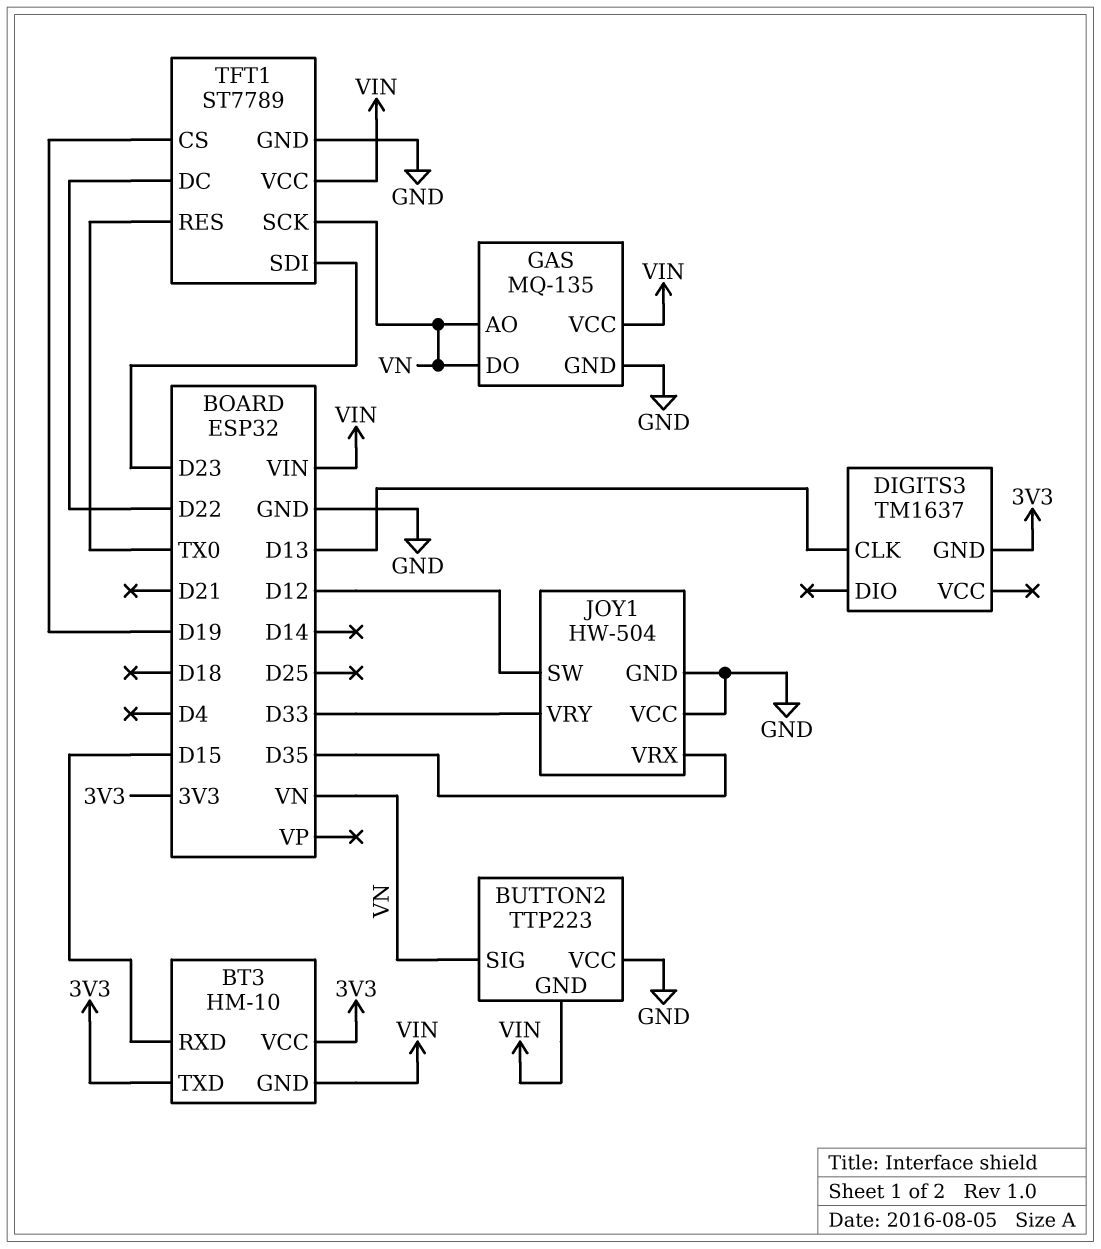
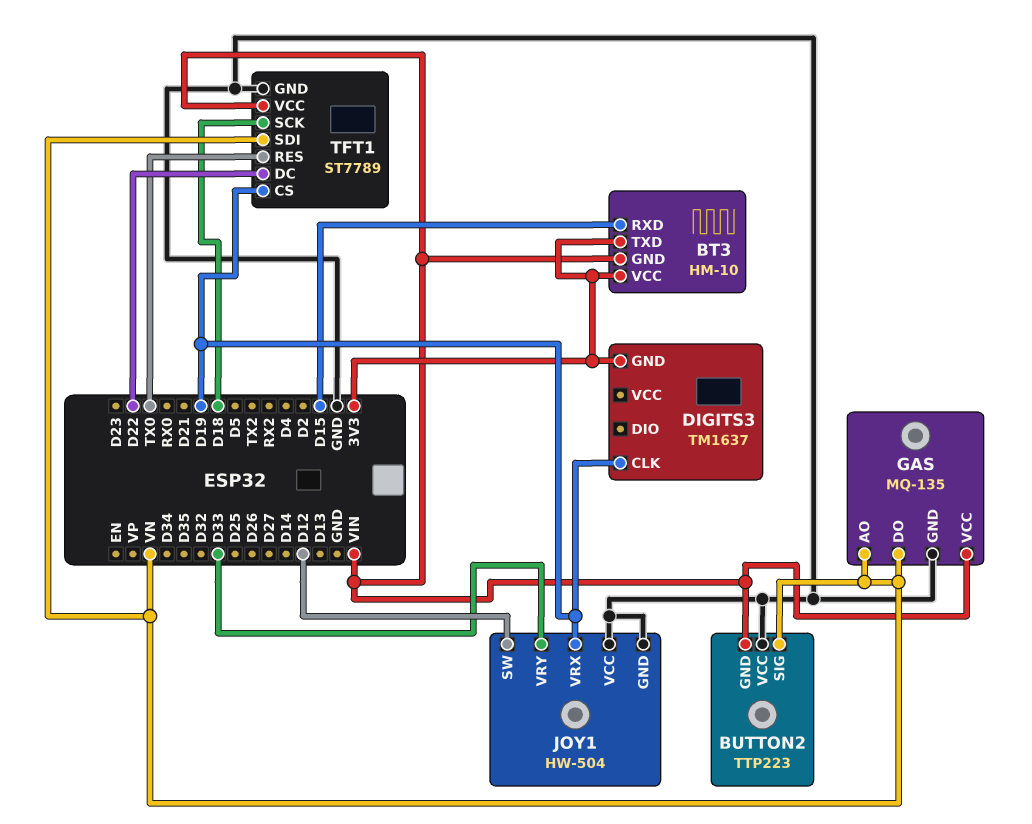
DIGITS3 pin CLK: D13 -> D19
JOY1 pin VRX: D35 -> D19
TFT1 pin SCK: VN -> D18
TFT1 pin SDI: D23 -> VN

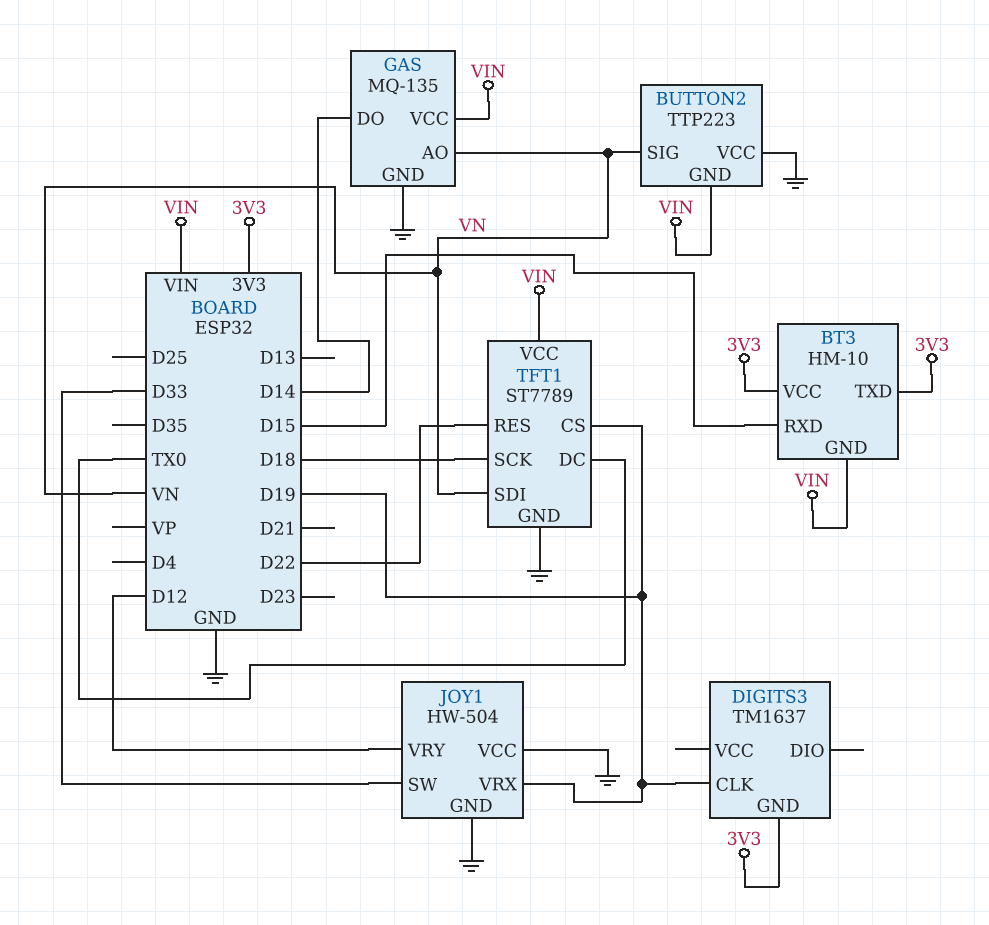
GAS pin DO: VN -> D14
JOY1 pin SW: D12 -> D33
JOY1 pin VRY: D33 -> D12
TFT1 pin DC: D22 -> TX0
TFT1 pin RES: TX0 -> D22

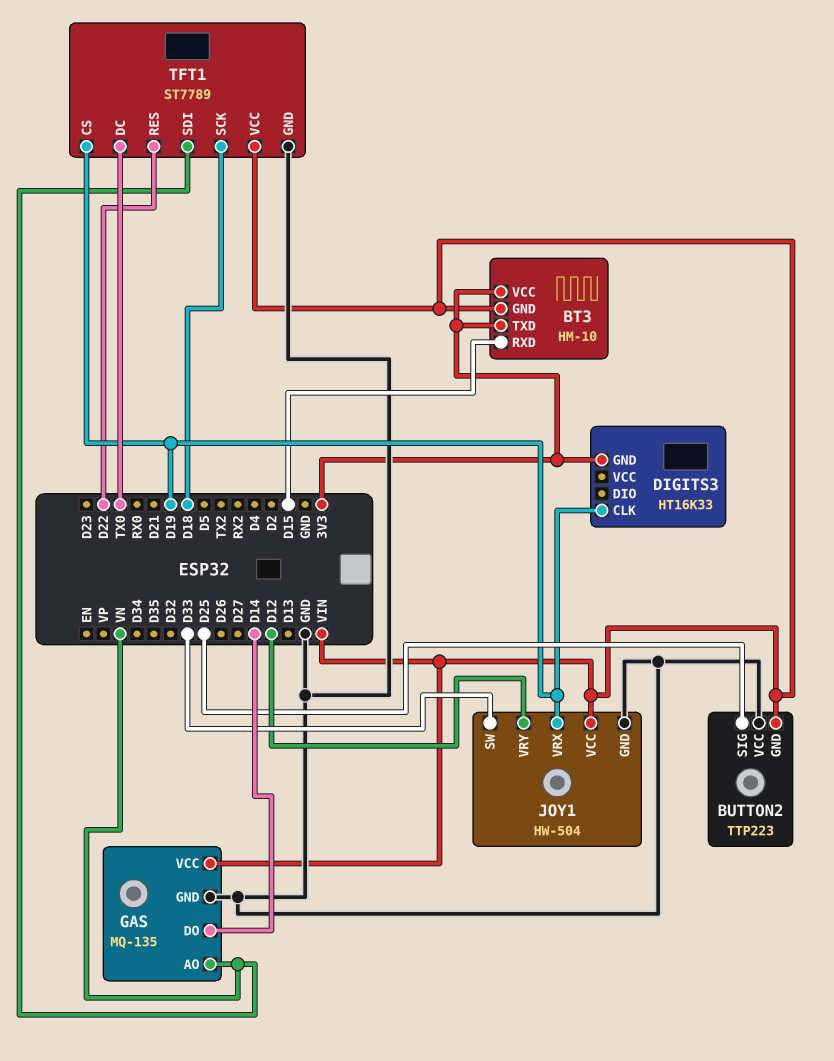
BUTTON2 pin SIG: VN -> D25
DIGITS3: TM1637 -> HT16K33
JOY1 pin VCC: GND -> VIN

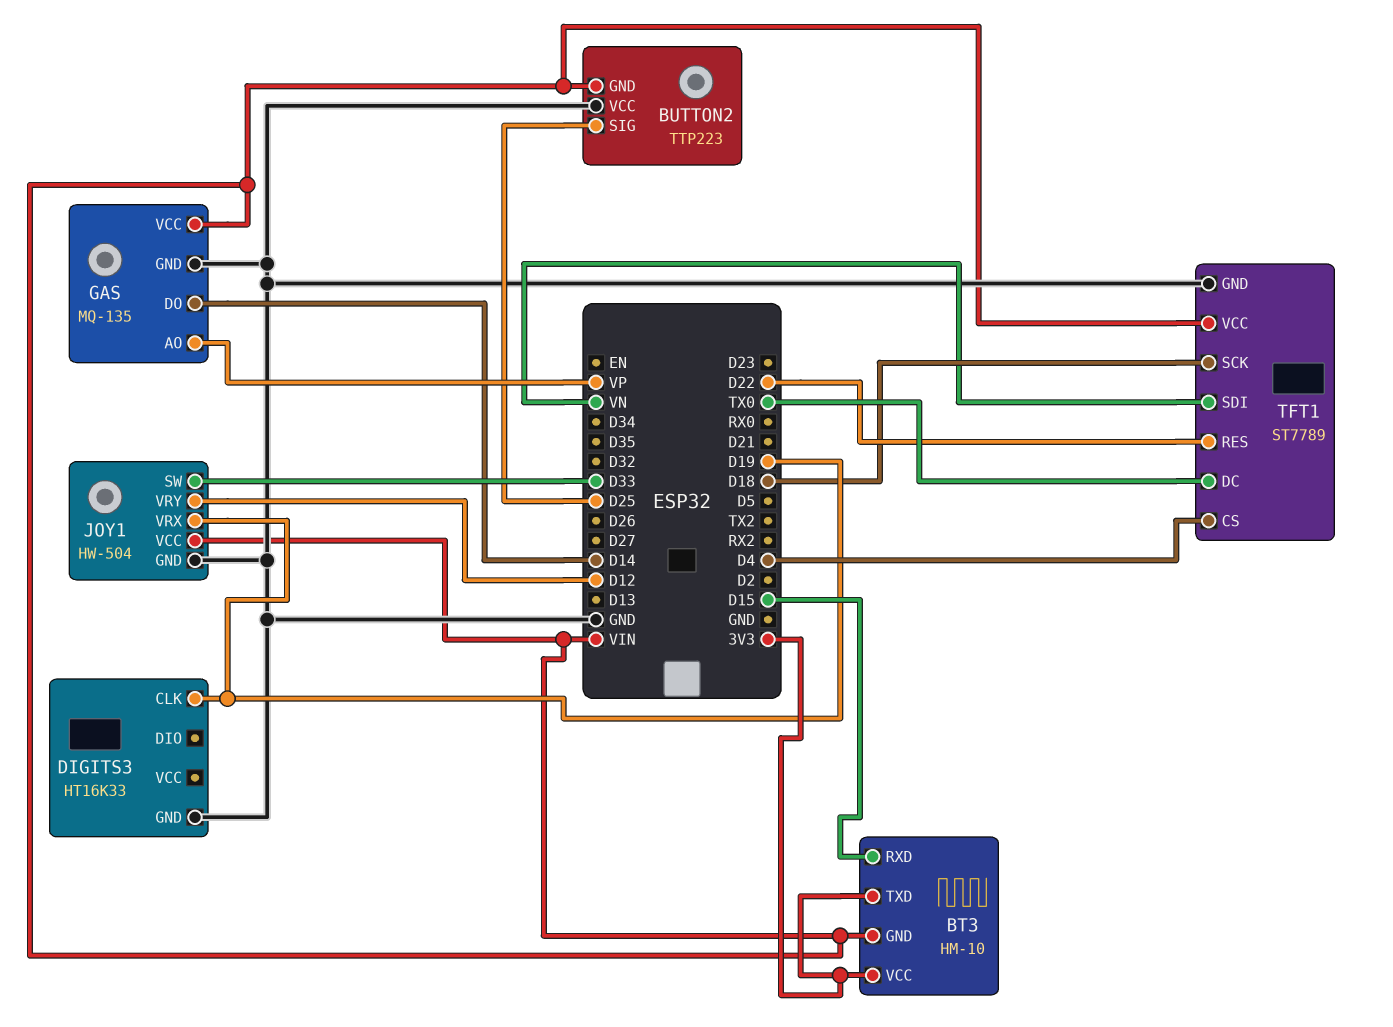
DIGITS3 pin GND: 3V3 -> GND
GAS pin AO: VN -> VP
TFT1 pin CS: D19 -> D4

